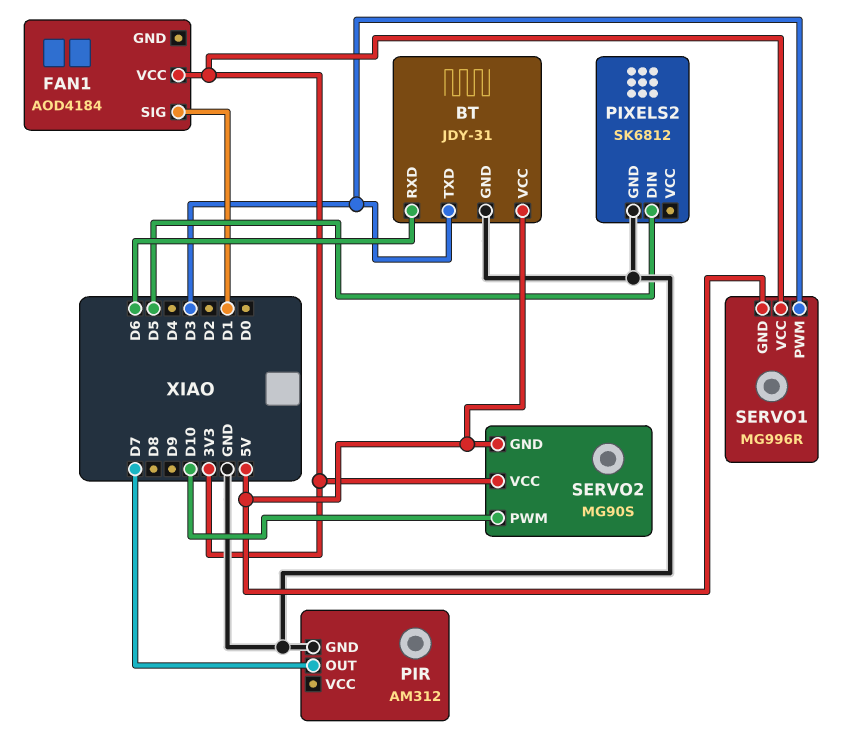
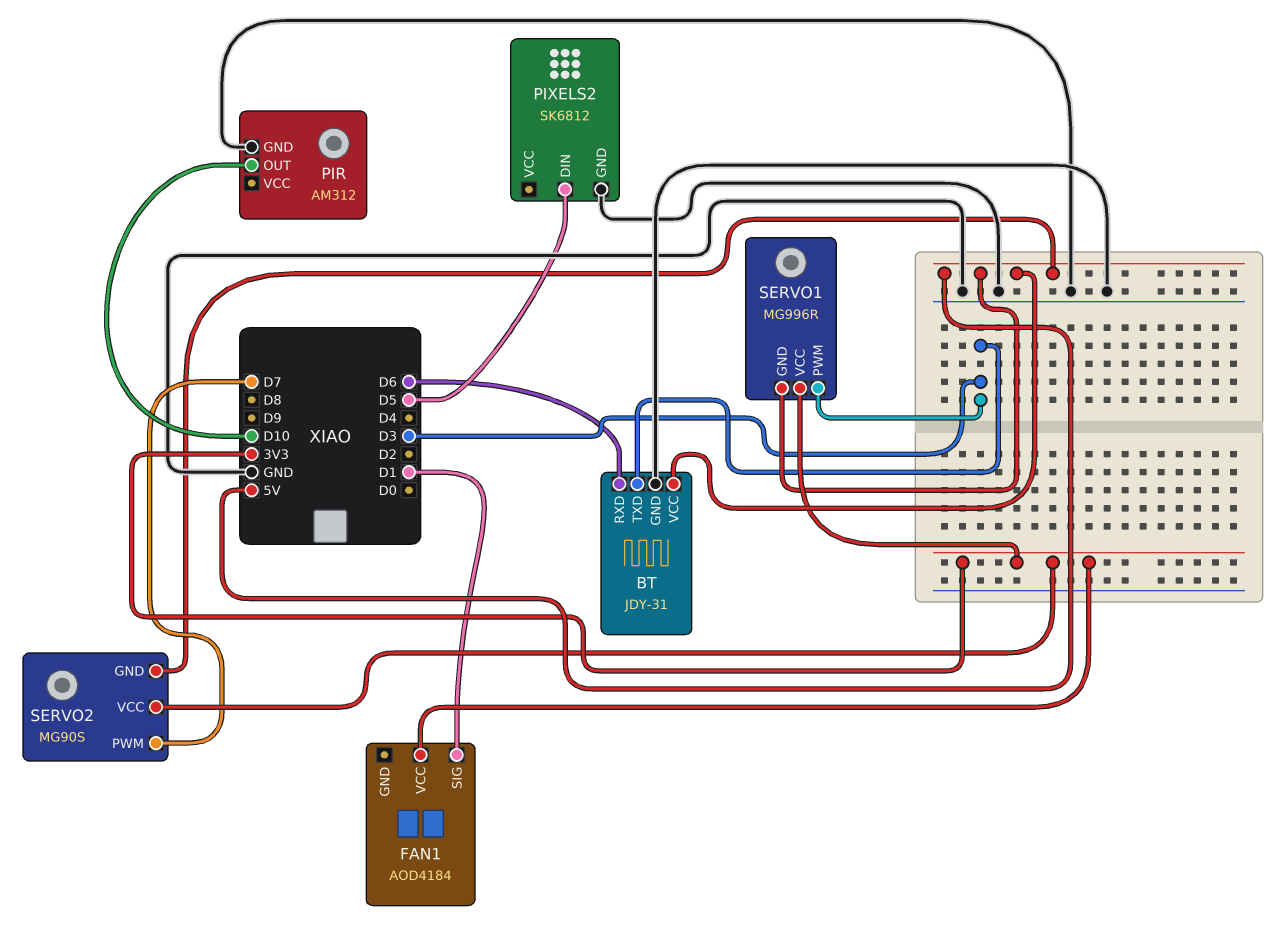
PIR pin OUT: D7 -> D10
SERVO2 pin PWM: D10 -> D7

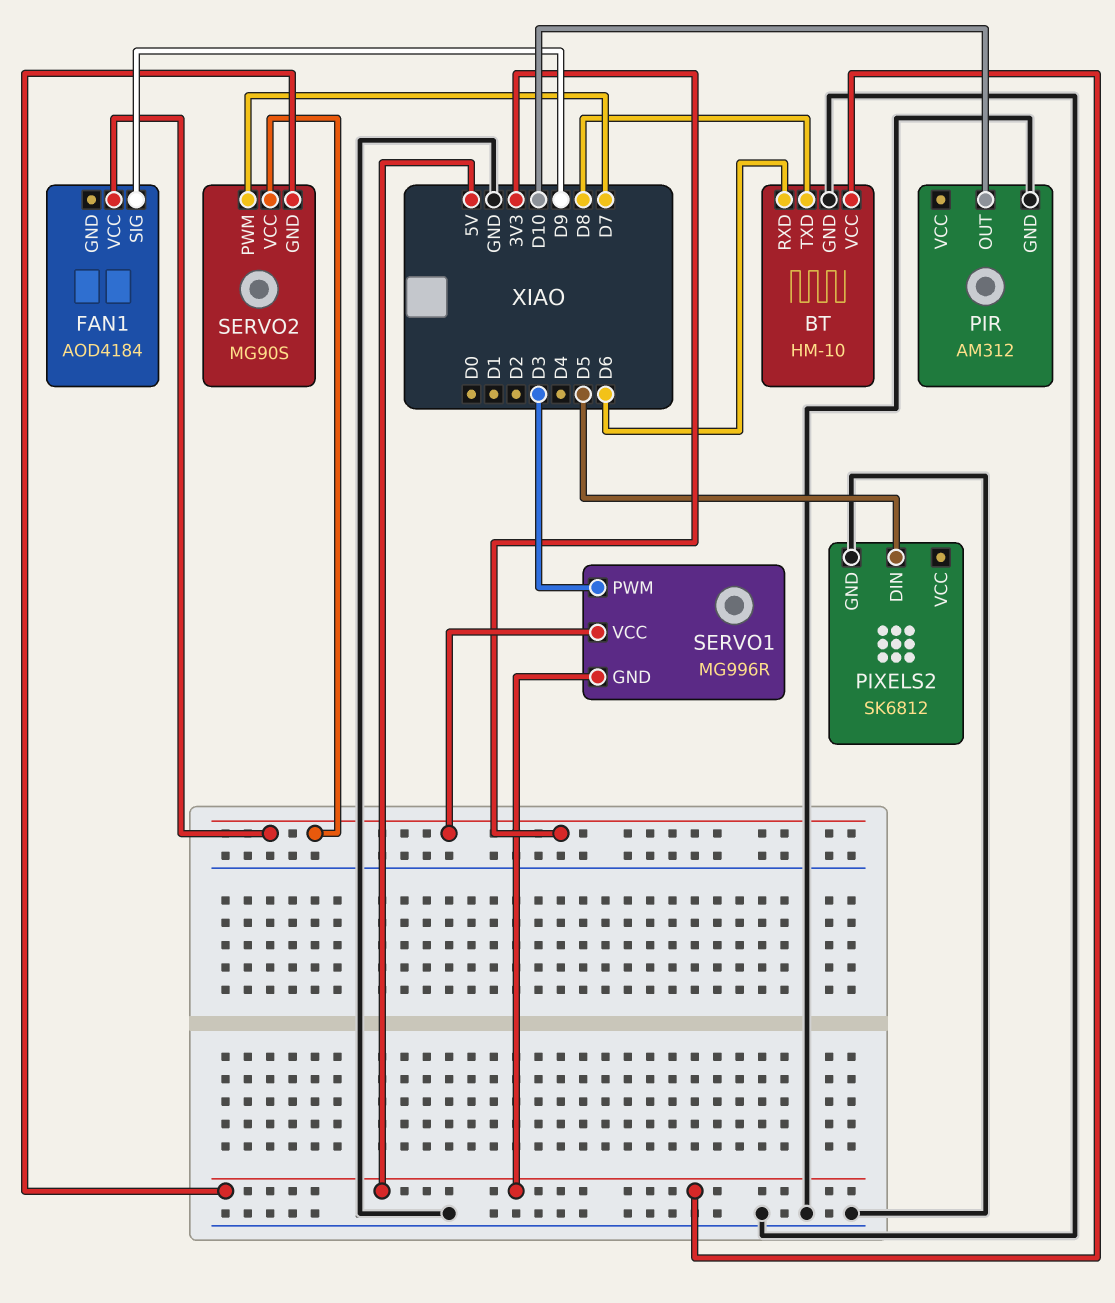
BT: JDY-31 -> HM-10
BT pin TXD: D3 -> D8
FAN1 pin SIG: D1 -> D9

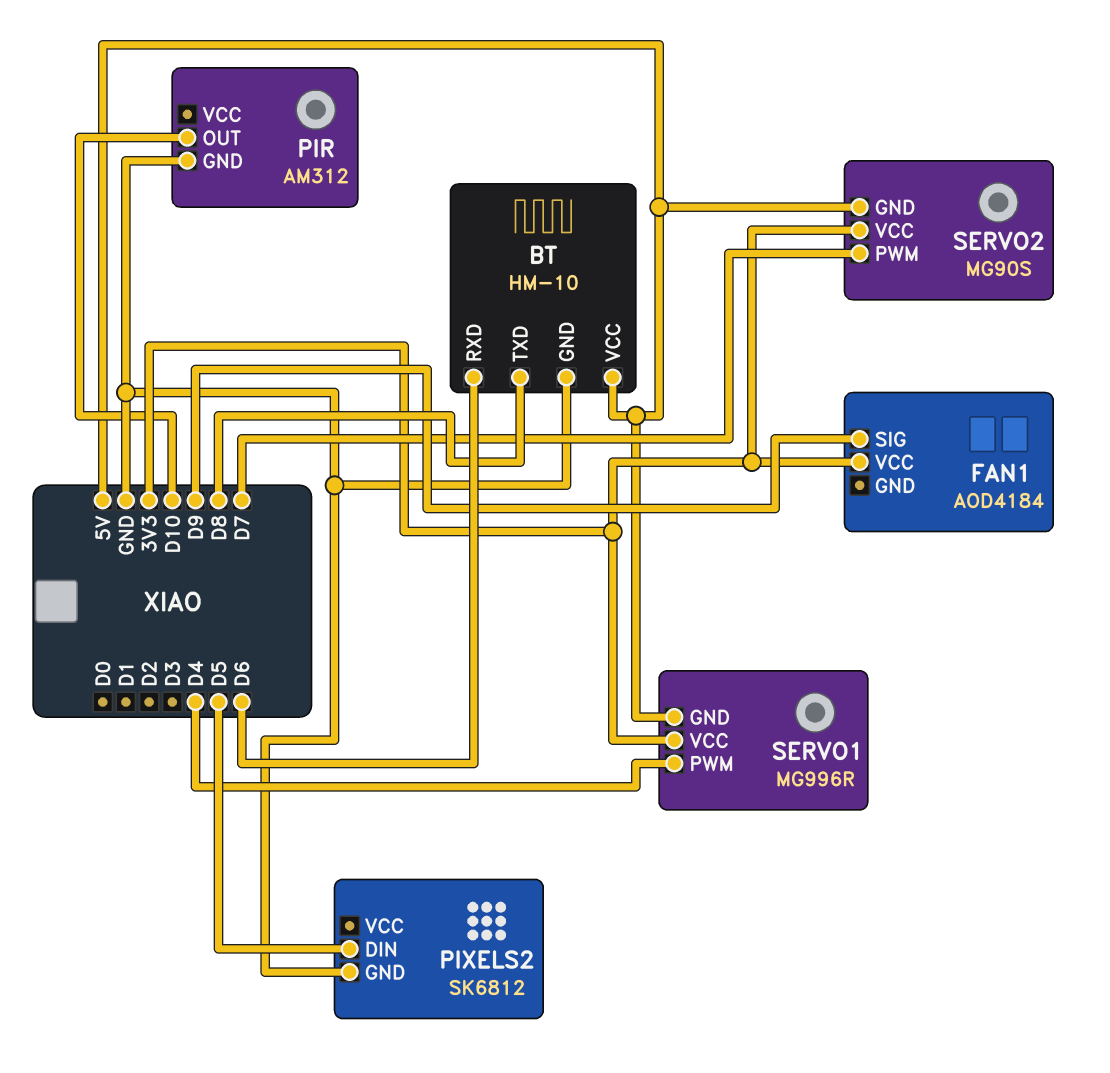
SERVO1 pin PWM: D3 -> D4

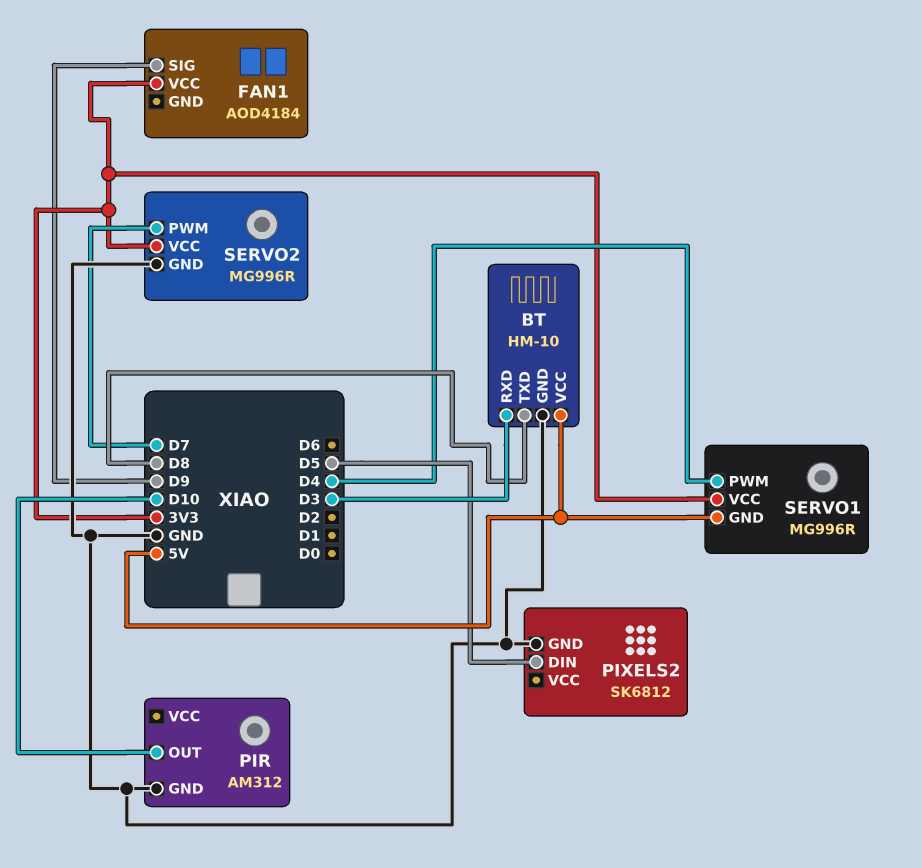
BT pin RXD: D6 -> D3
SERVO2: MG90S -> MG996R
SERVO2 pin GND: 5V -> GND

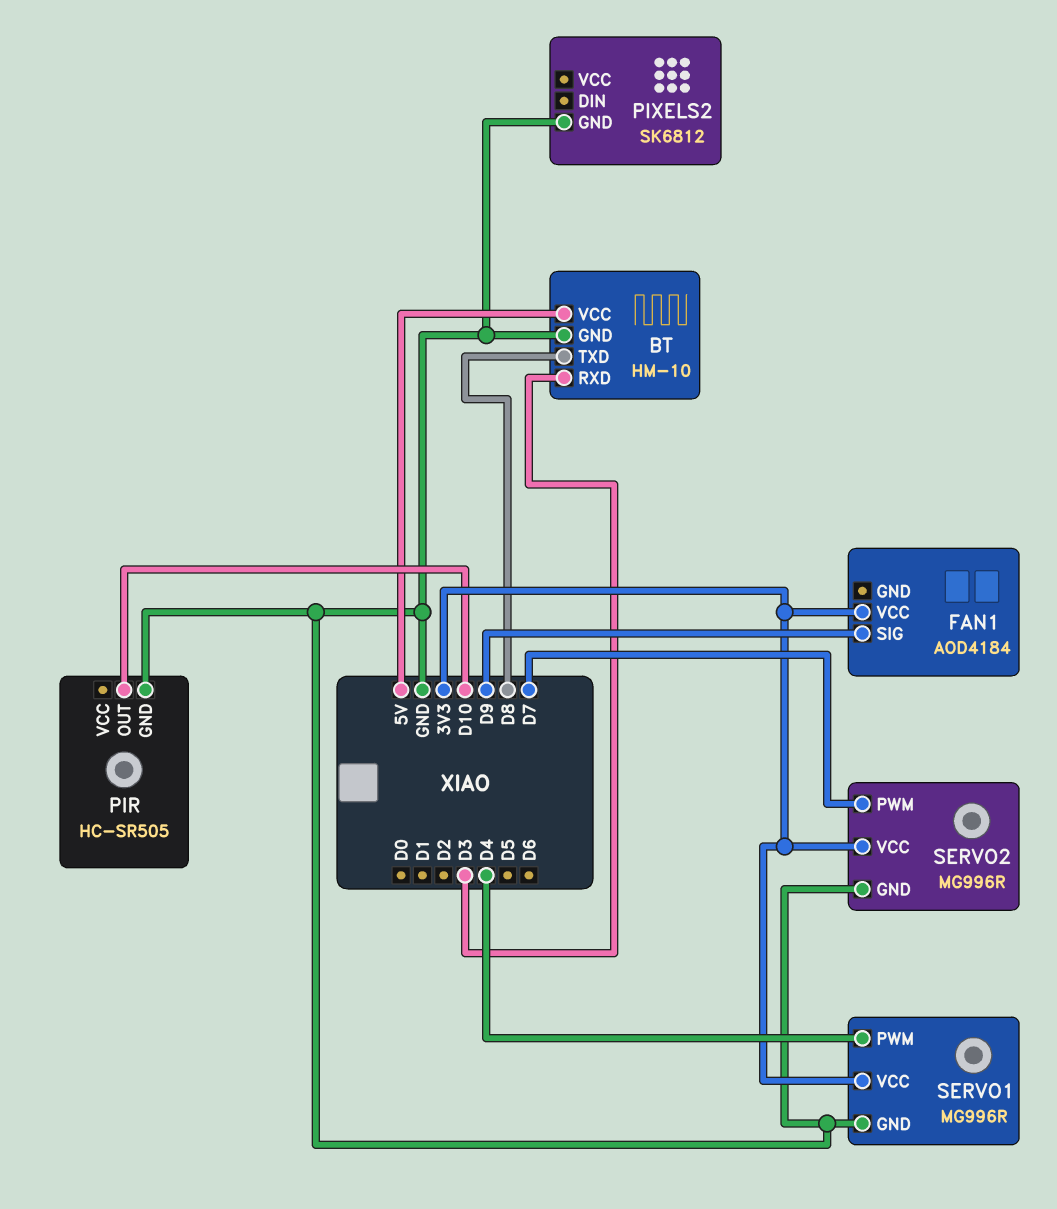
PIR: AM312 -> HC-SR505
PIXELS2 pin DIN: D5 -> none
SERVO1 pin GND: 5V -> GND

